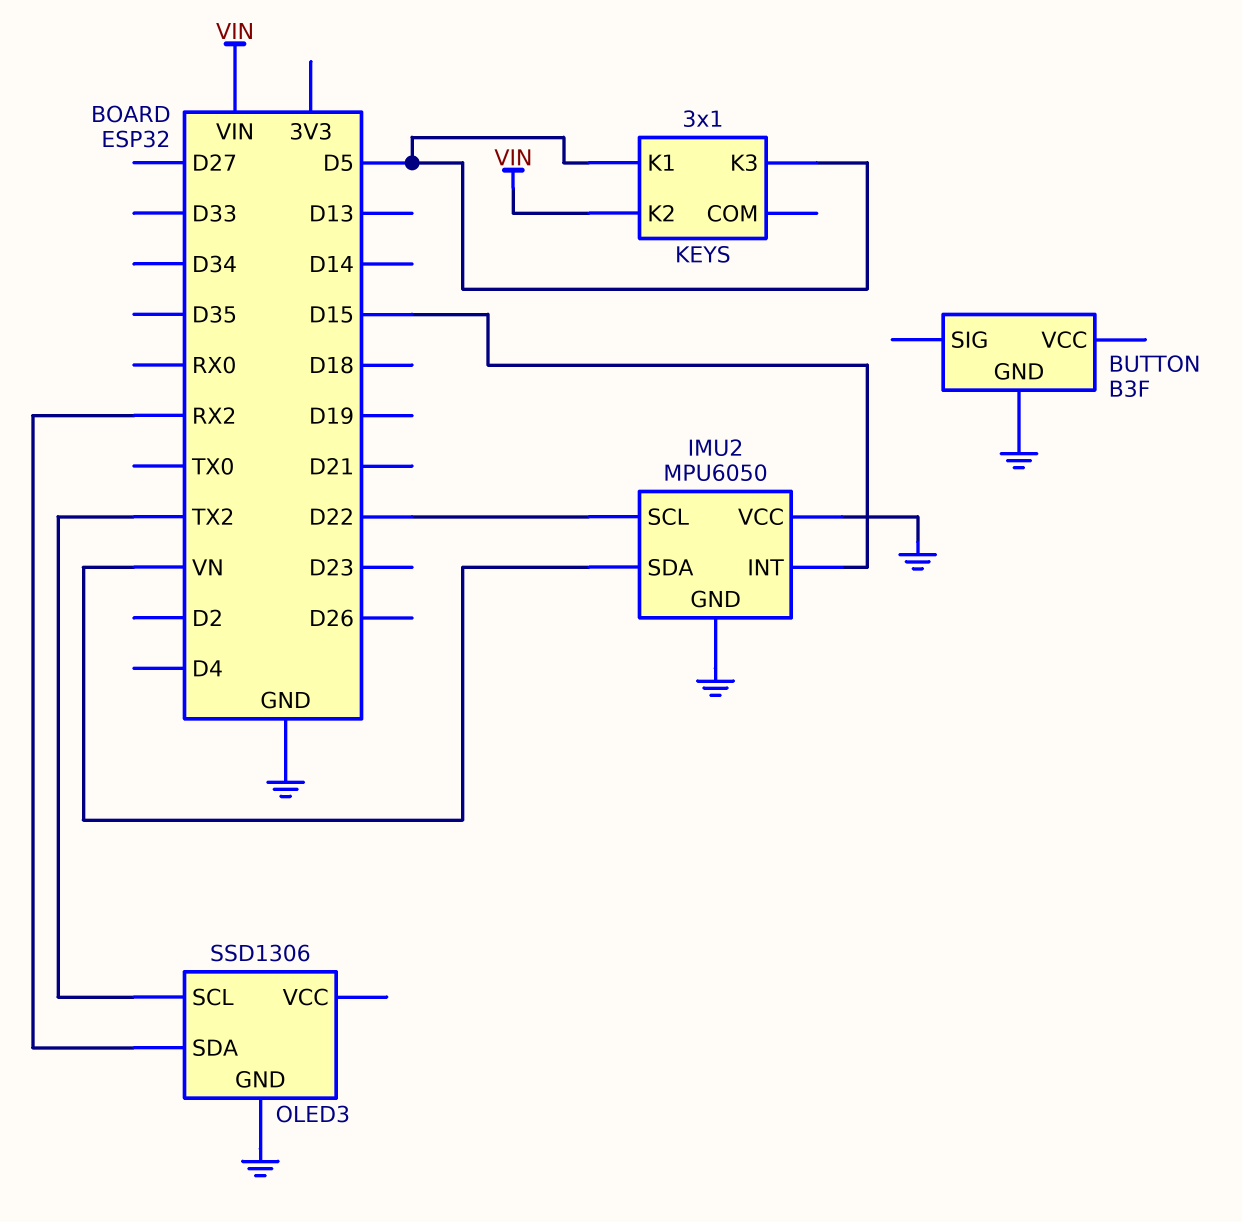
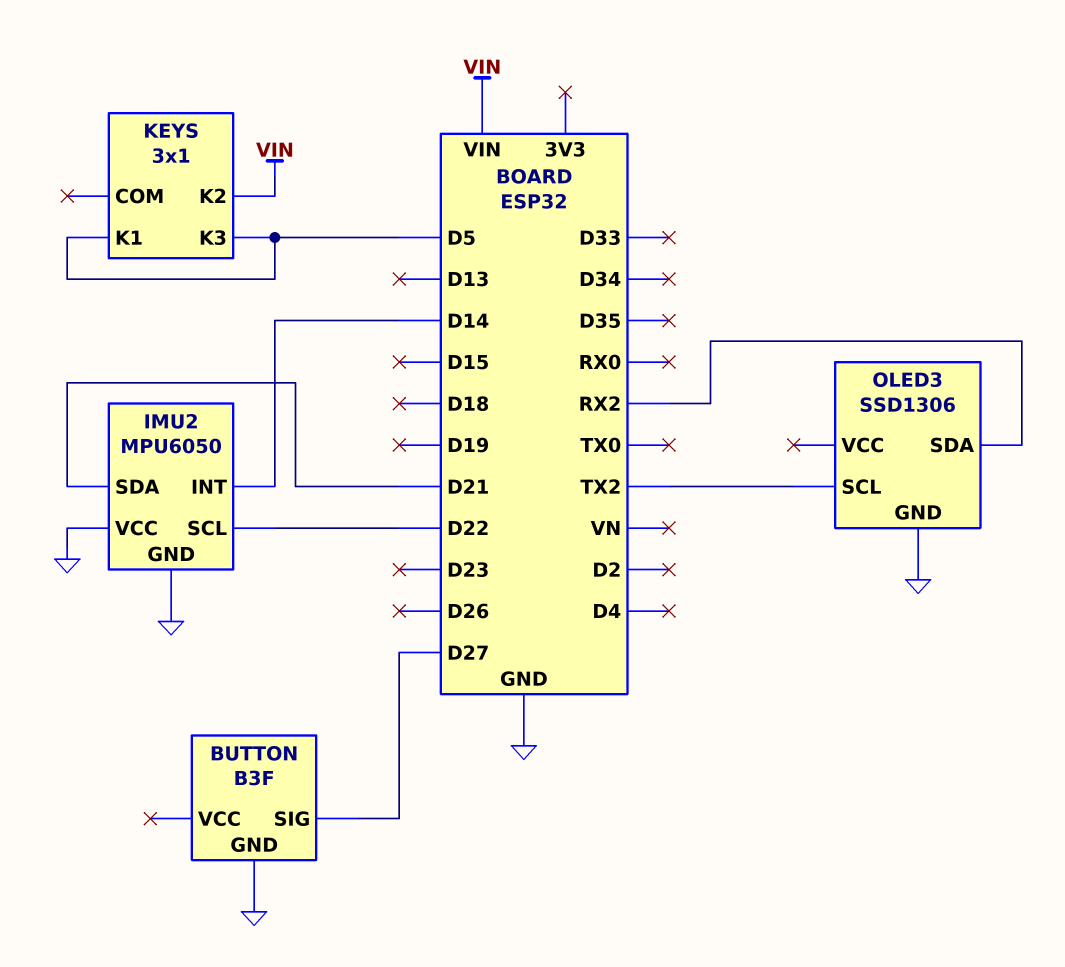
BUTTON pin SIG: none -> D27
IMU2 pin INT: D15 -> D14
IMU2 pin SDA: VN -> D21

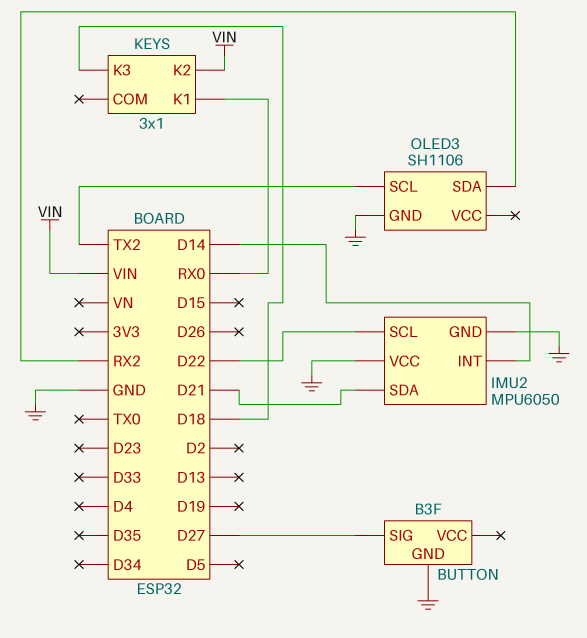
KEYS pin K1: D5 -> RX0
KEYS pin K3: D5 -> D18
OLED3: SSD1306 -> SH1106

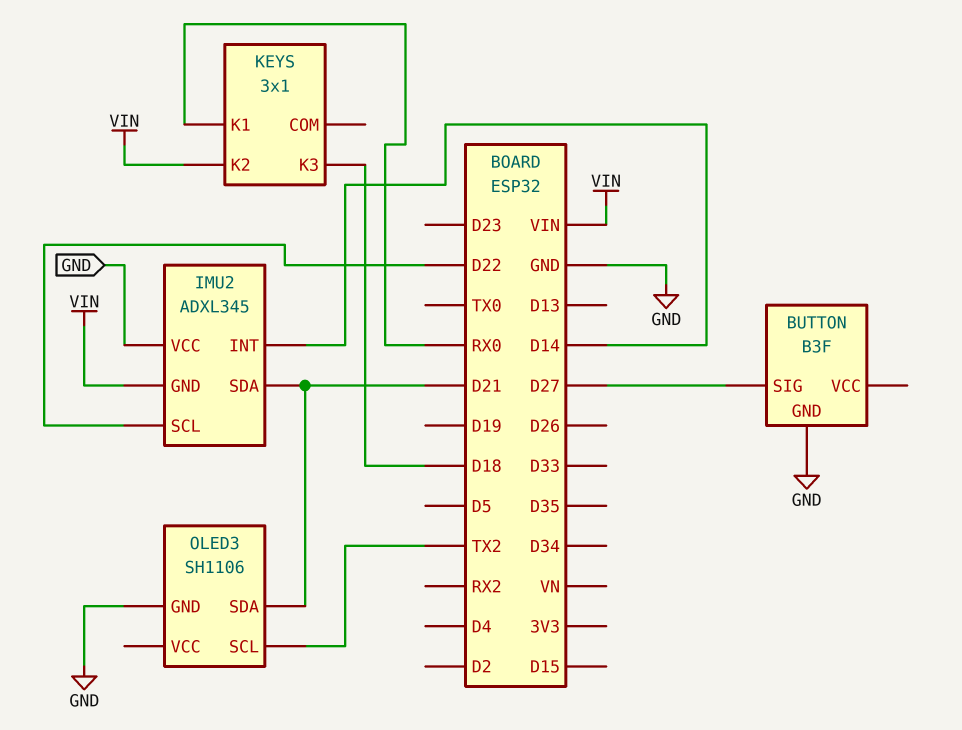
IMU2: MPU6050 -> ADXL345
IMU2 pin GND: GND -> VIN
OLED3 pin SDA: RX2 -> D21

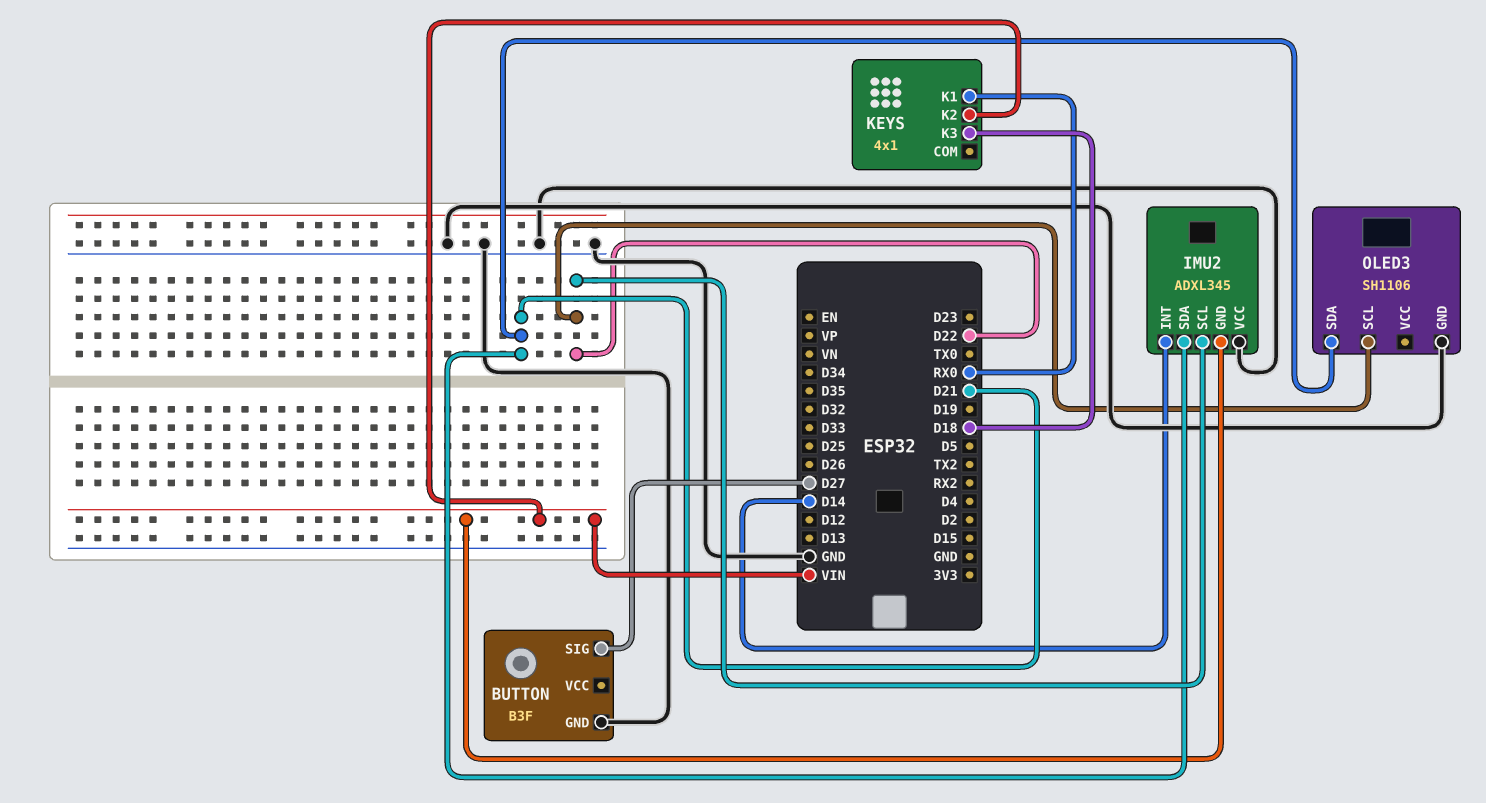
KEYS: 3x1 -> 4x1
OLED3 pin SCL: TX2 -> D22

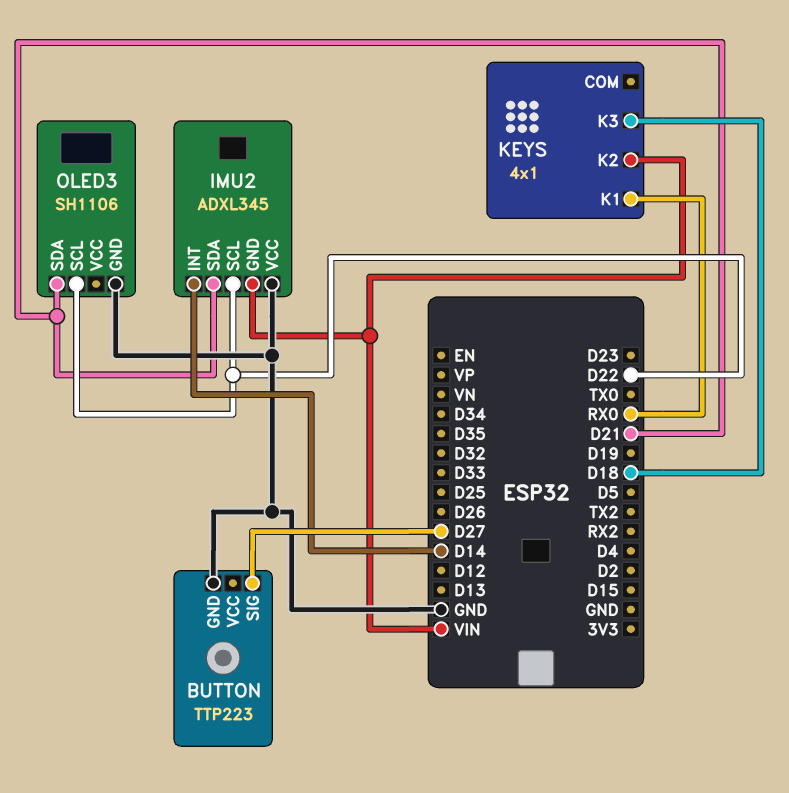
BUTTON: B3F -> TTP223

